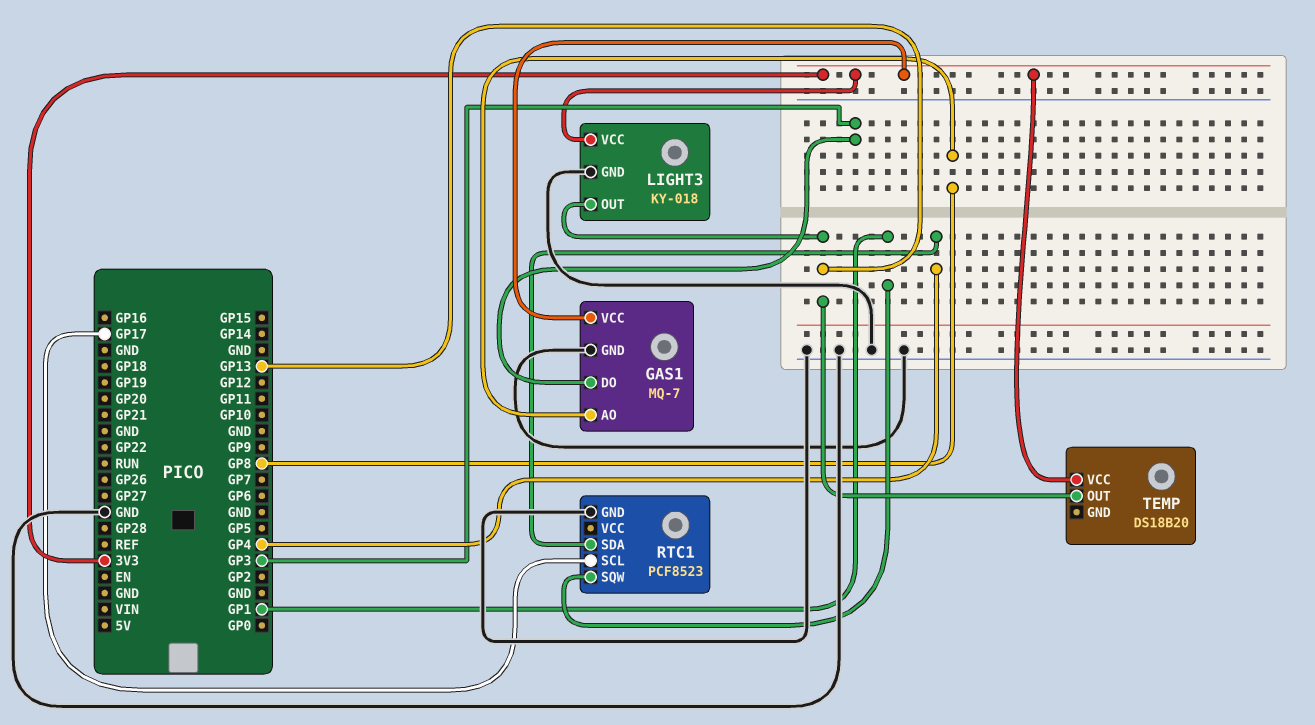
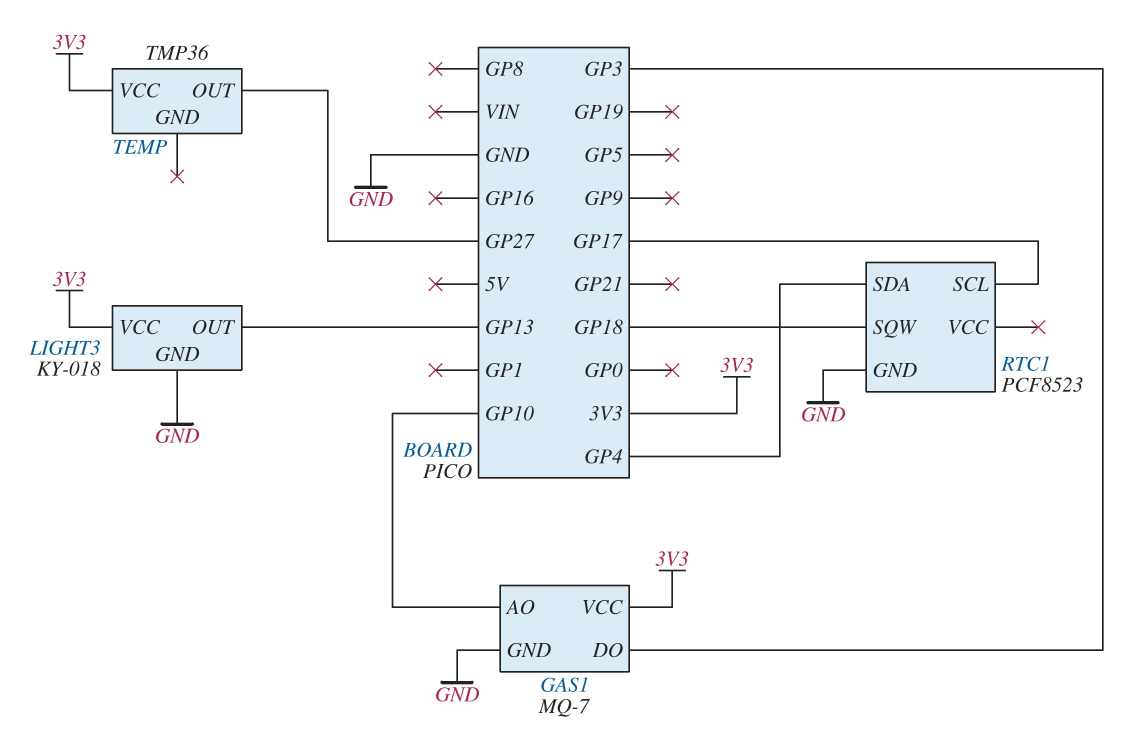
GAS1 pin AO: GP8 -> GP10
RTC1 pin SQW: GP1 -> GP18
TEMP: DS18B20 -> TMP36
TEMP pin OUT: GP13 -> GP27

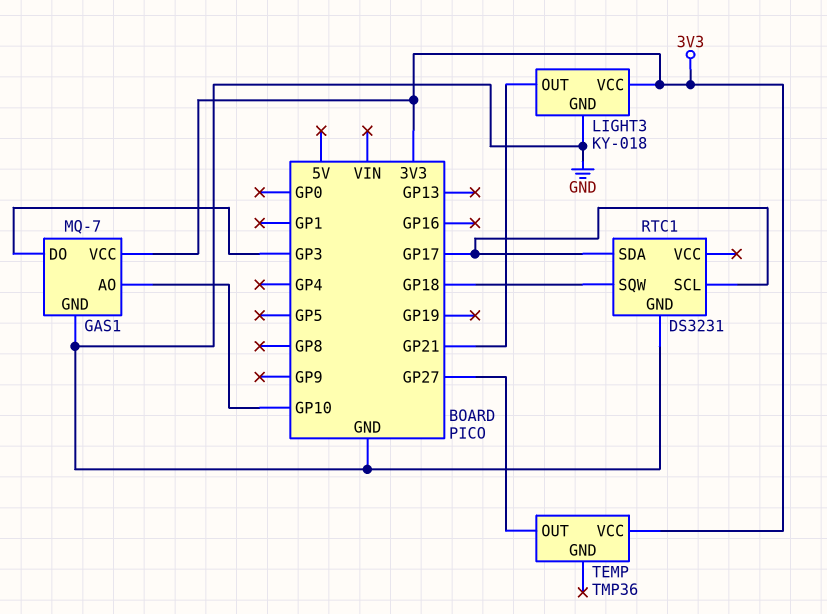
LIGHT3 pin OUT: GP13 -> GP21
RTC1: PCF8523 -> DS3231
RTC1 pin SDA: GP4 -> GP17

